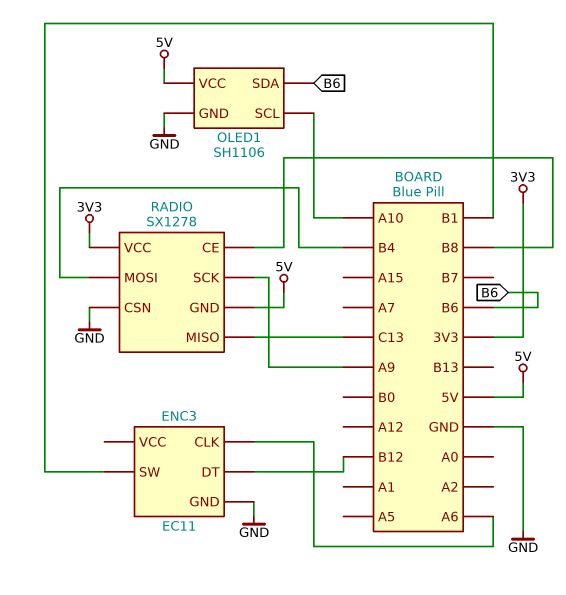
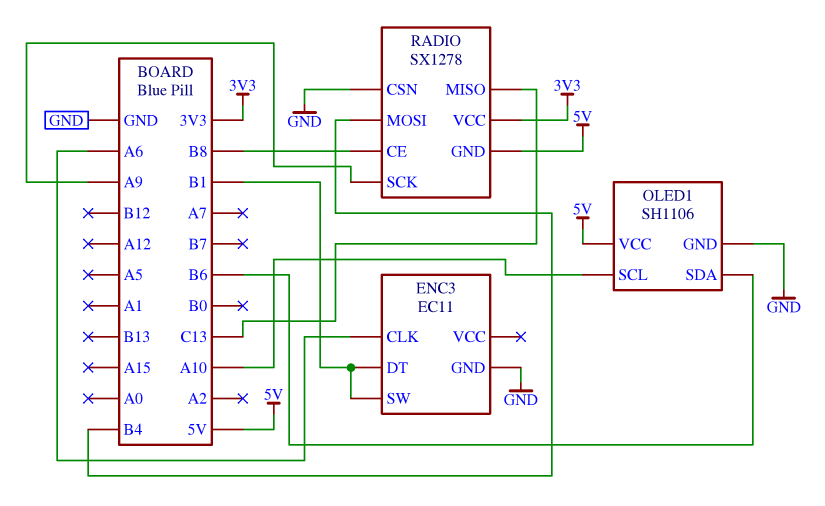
ENC3 pin DT: B12 -> B1

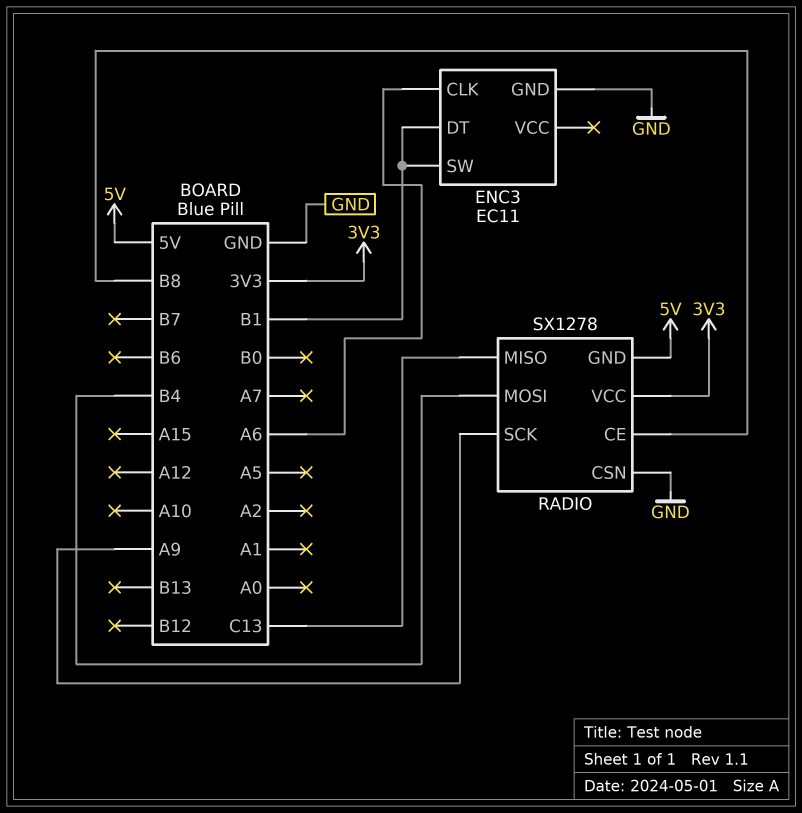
OLED1: SH1106 -> none
OLED1 pin GND: GND -> none
OLED1 pin SCL: A10 -> none
OLED1 pin SDA: B6 -> none
OLED1 pin VCC: 5V -> none

